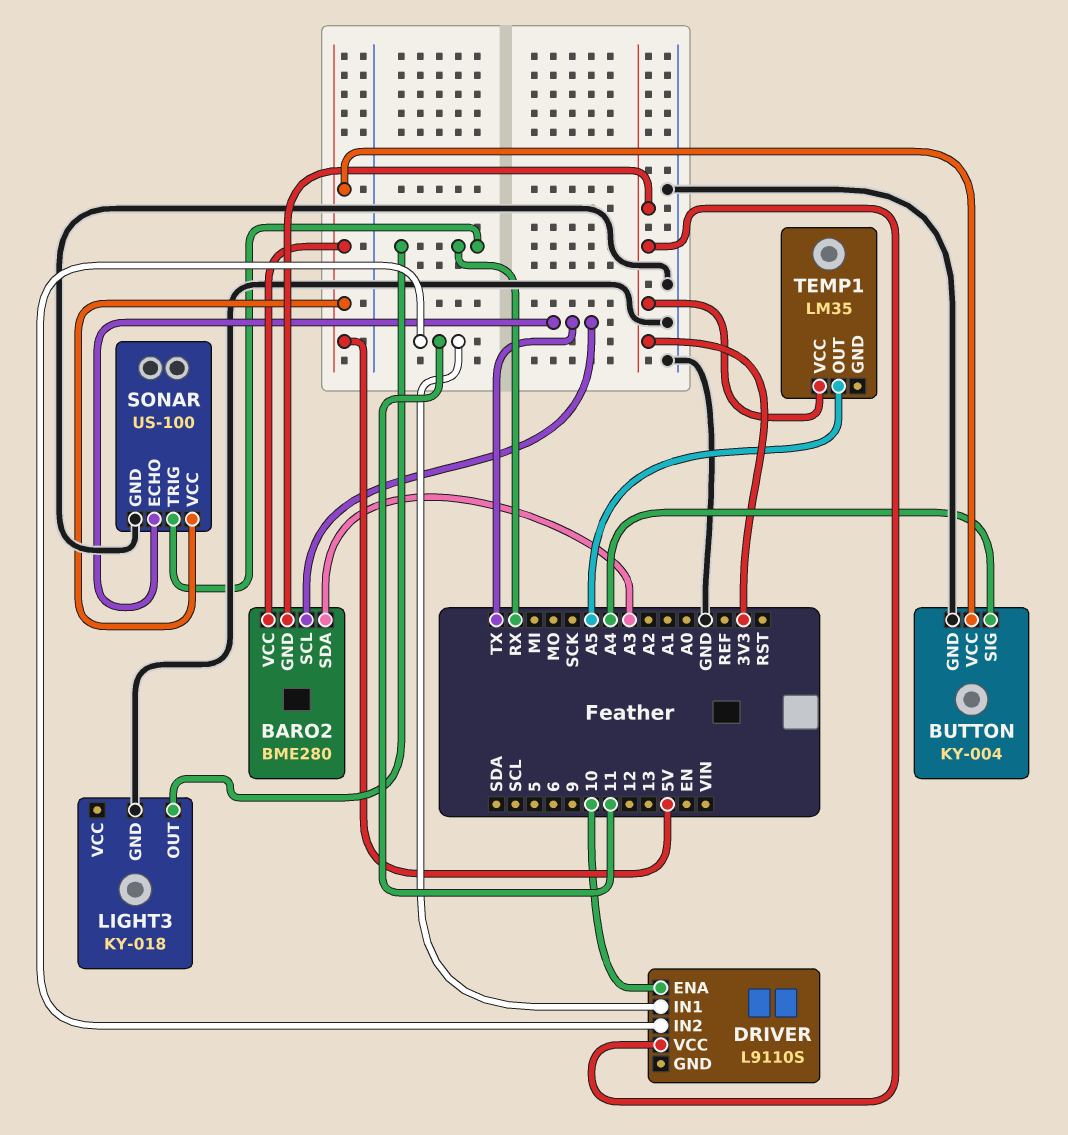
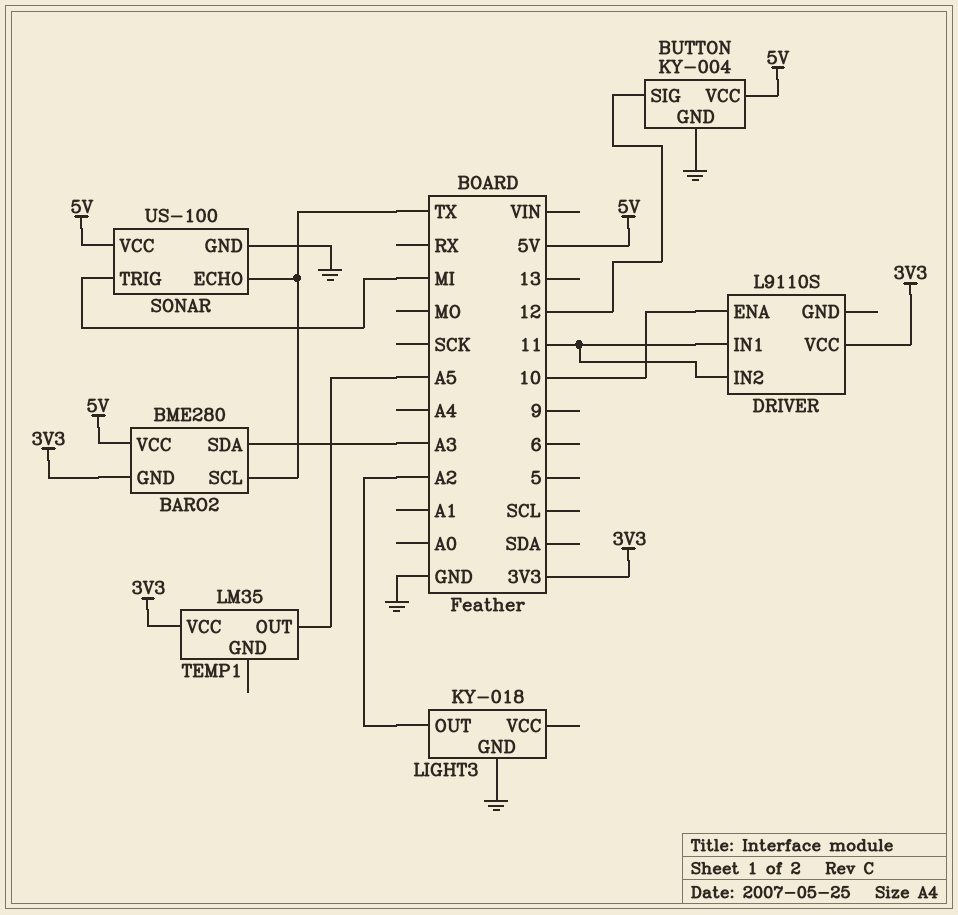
BUTTON pin SIG: A4 -> 12
LIGHT3 pin OUT: RX -> A2
SONAR pin TRIG: RX -> MI

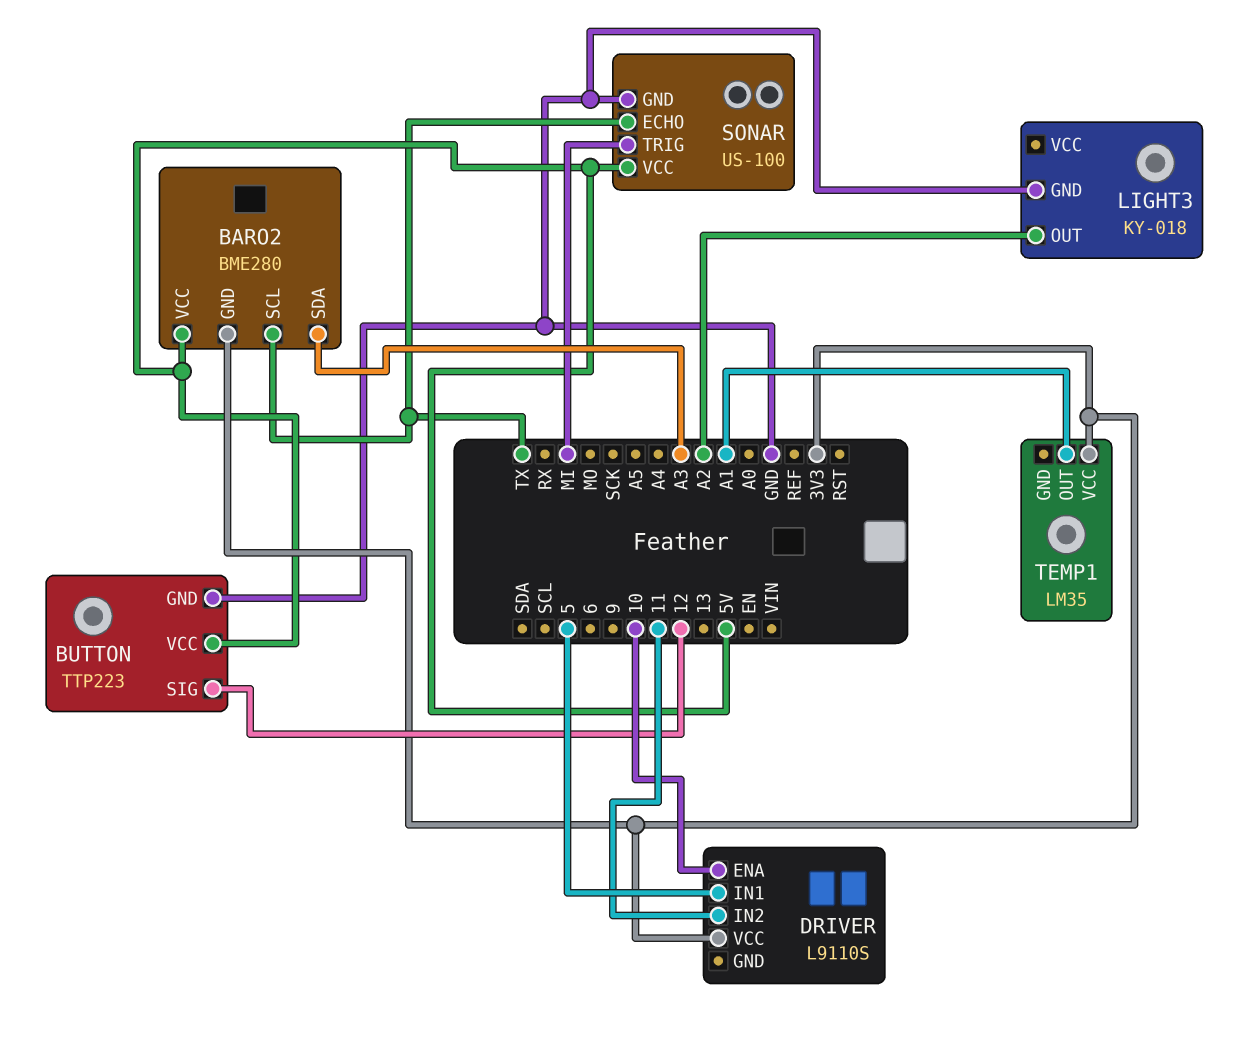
BUTTON: KY-004 -> TTP223
DRIVER pin IN1: 11 -> 5
TEMP1 pin OUT: A5 -> A1

